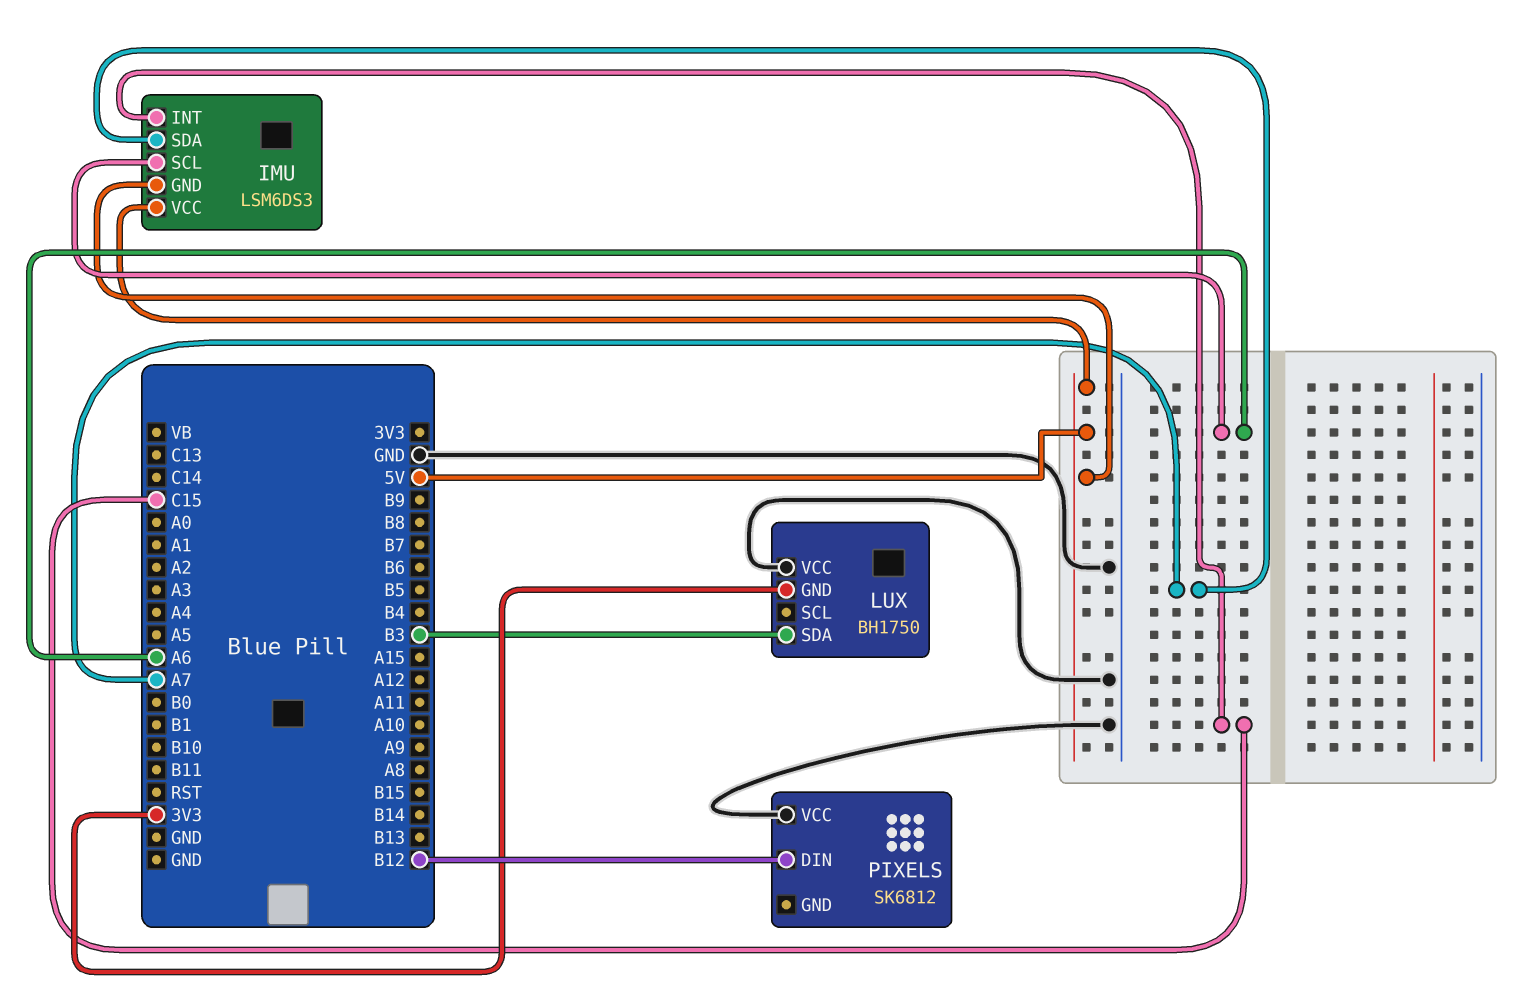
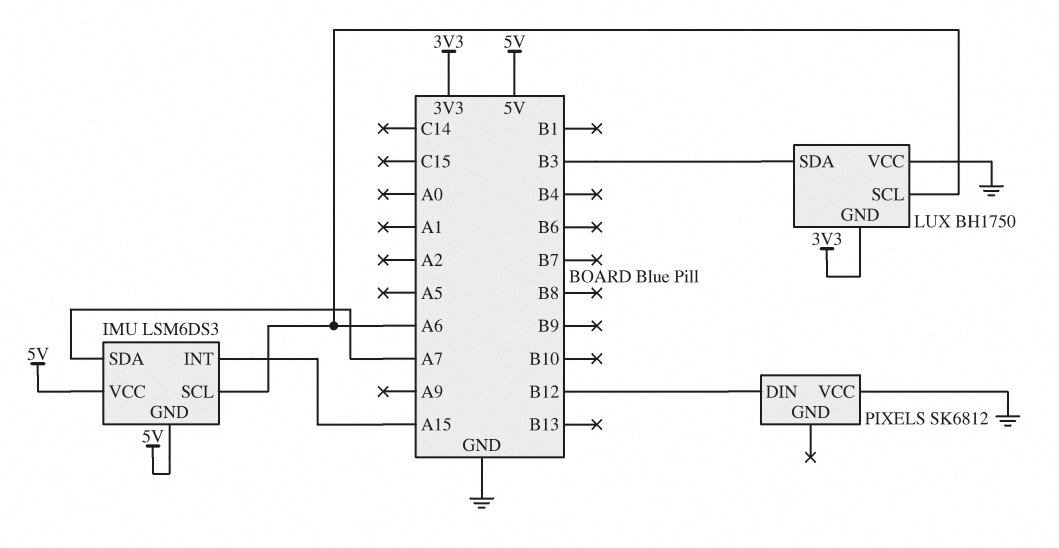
IMU pin INT: C15 -> A15
LUX pin SCL: none -> A6

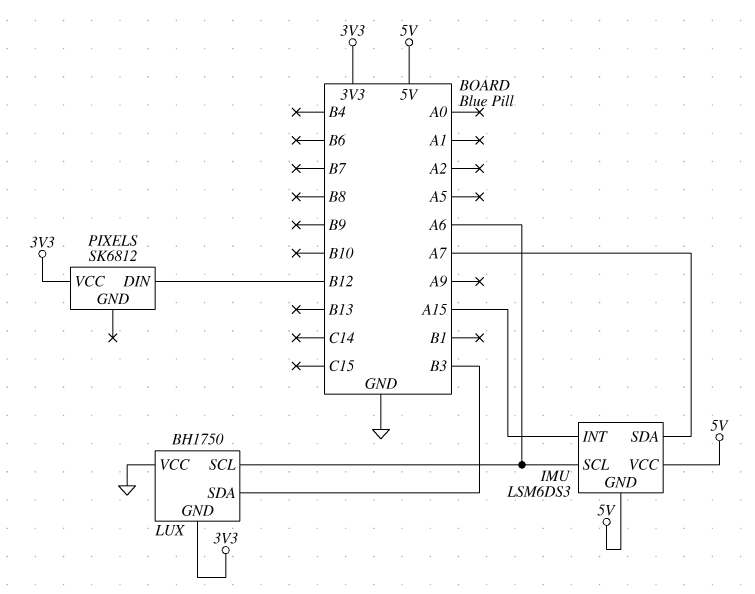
PIXELS pin VCC: GND -> 3V3

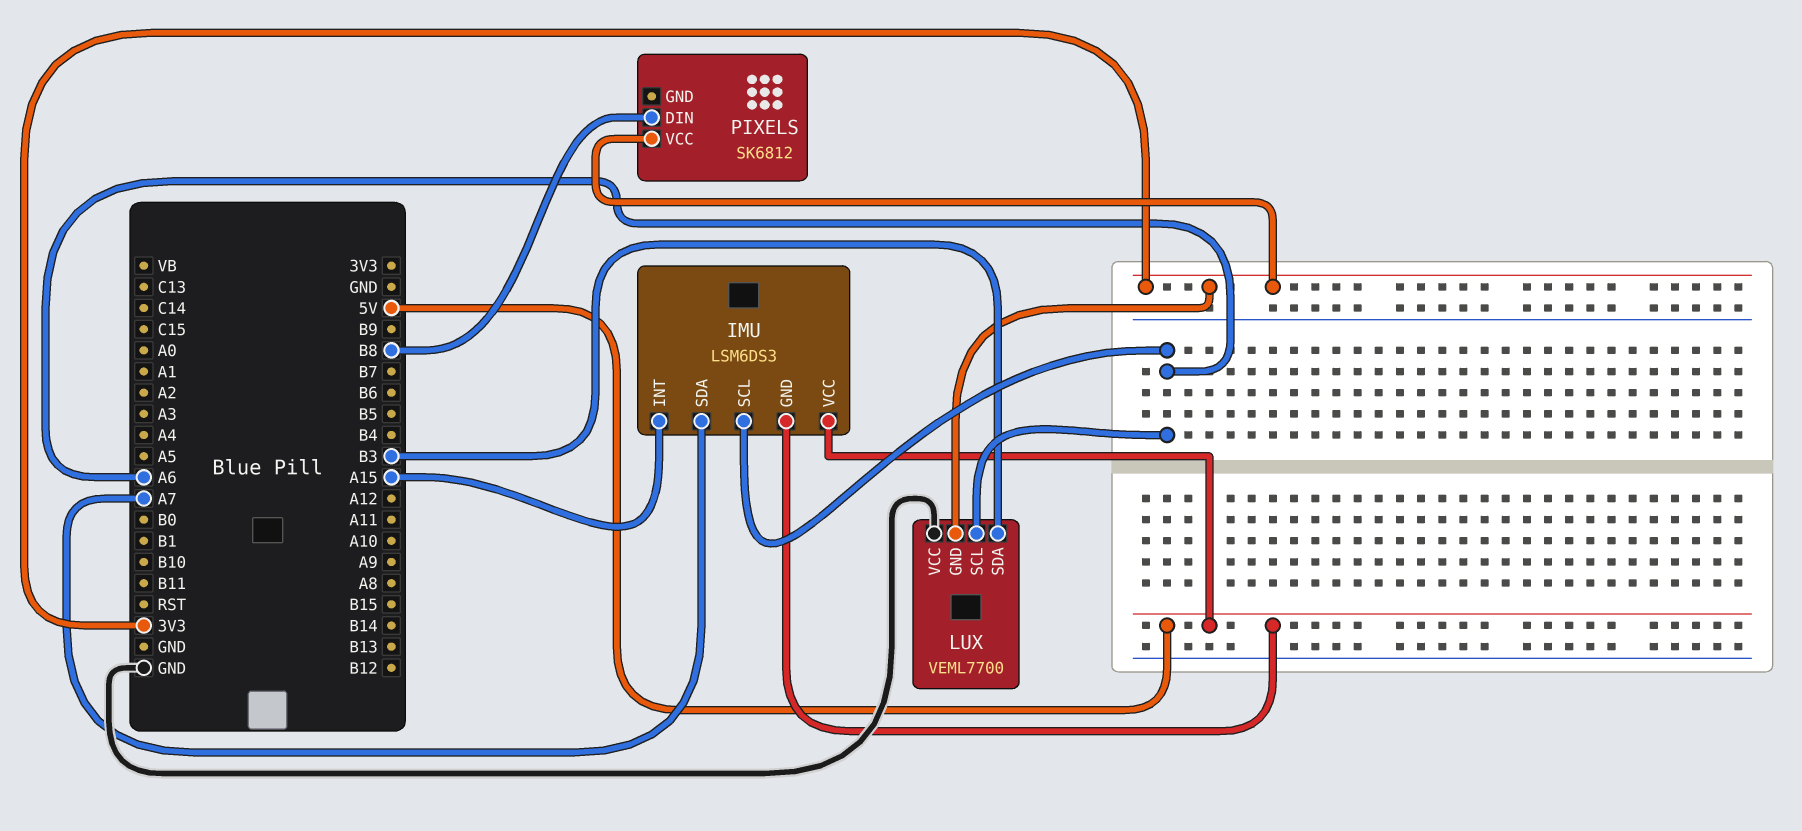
LUX: BH1750 -> VEML7700
PIXELS pin DIN: B12 -> B8

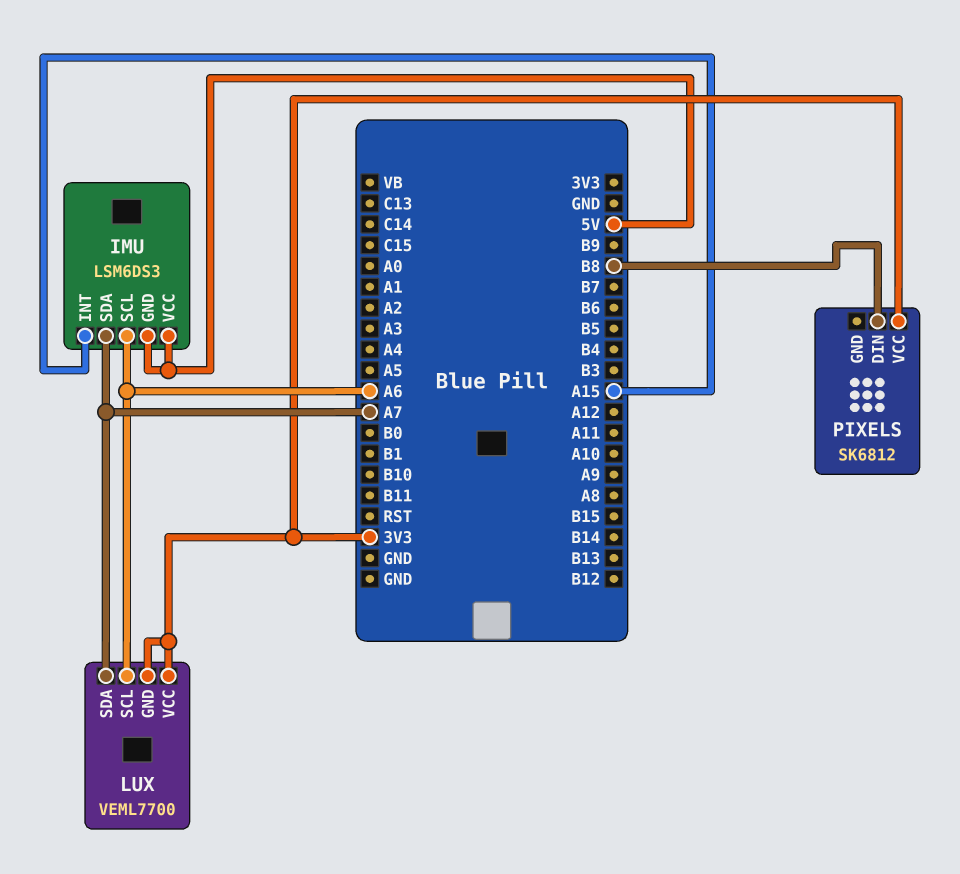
LUX pin SDA: B3 -> A7
LUX pin VCC: GND -> 3V3

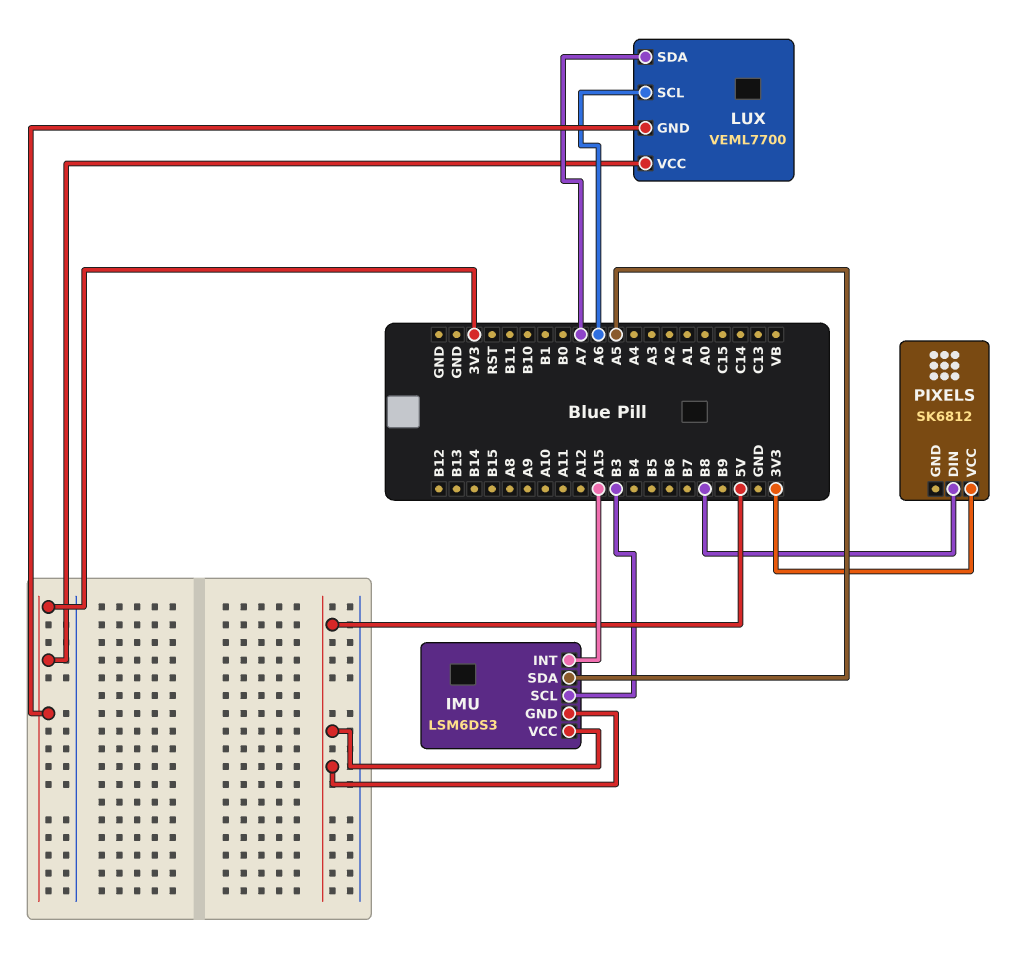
IMU pin SCL: A6 -> B3
IMU pin SDA: A7 -> A5

